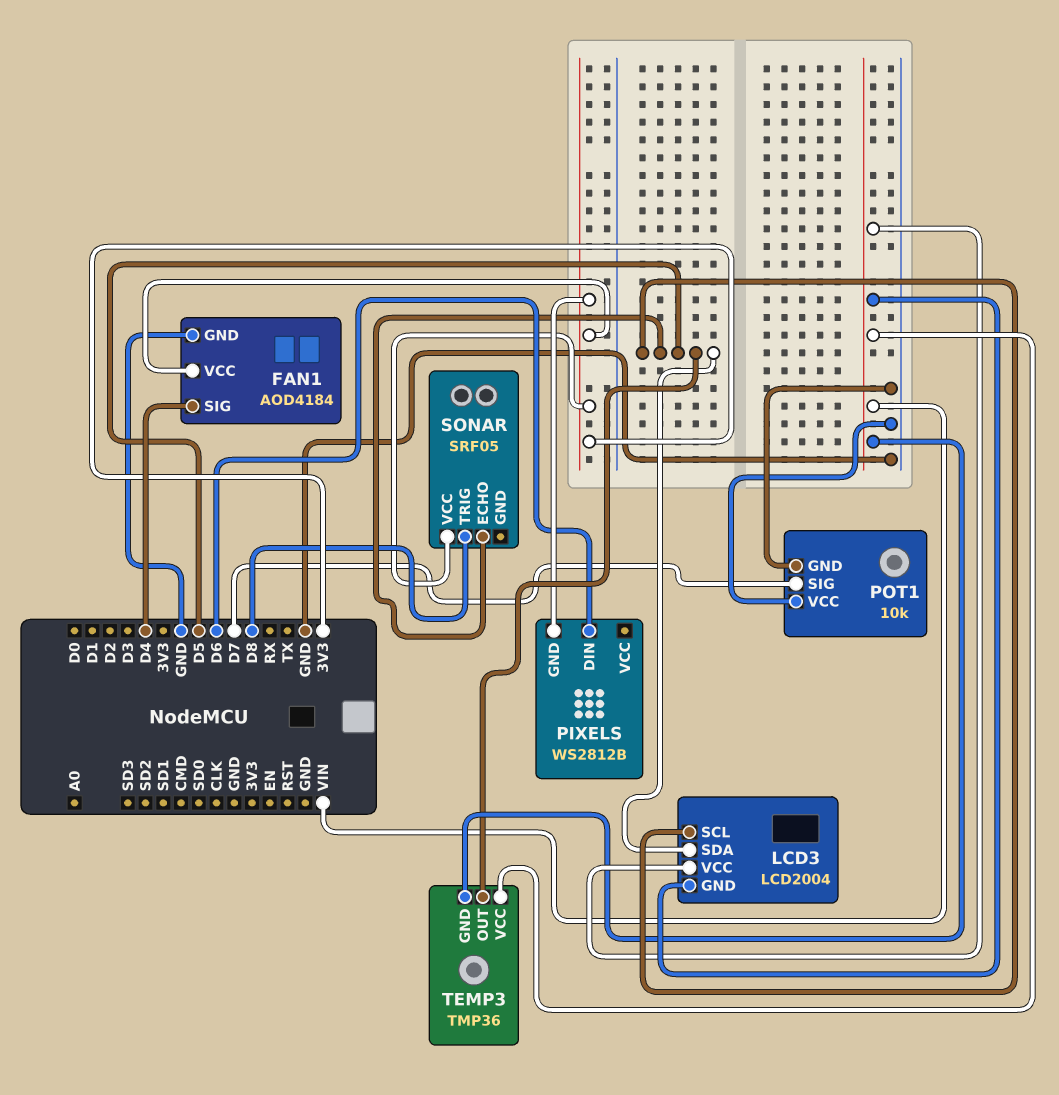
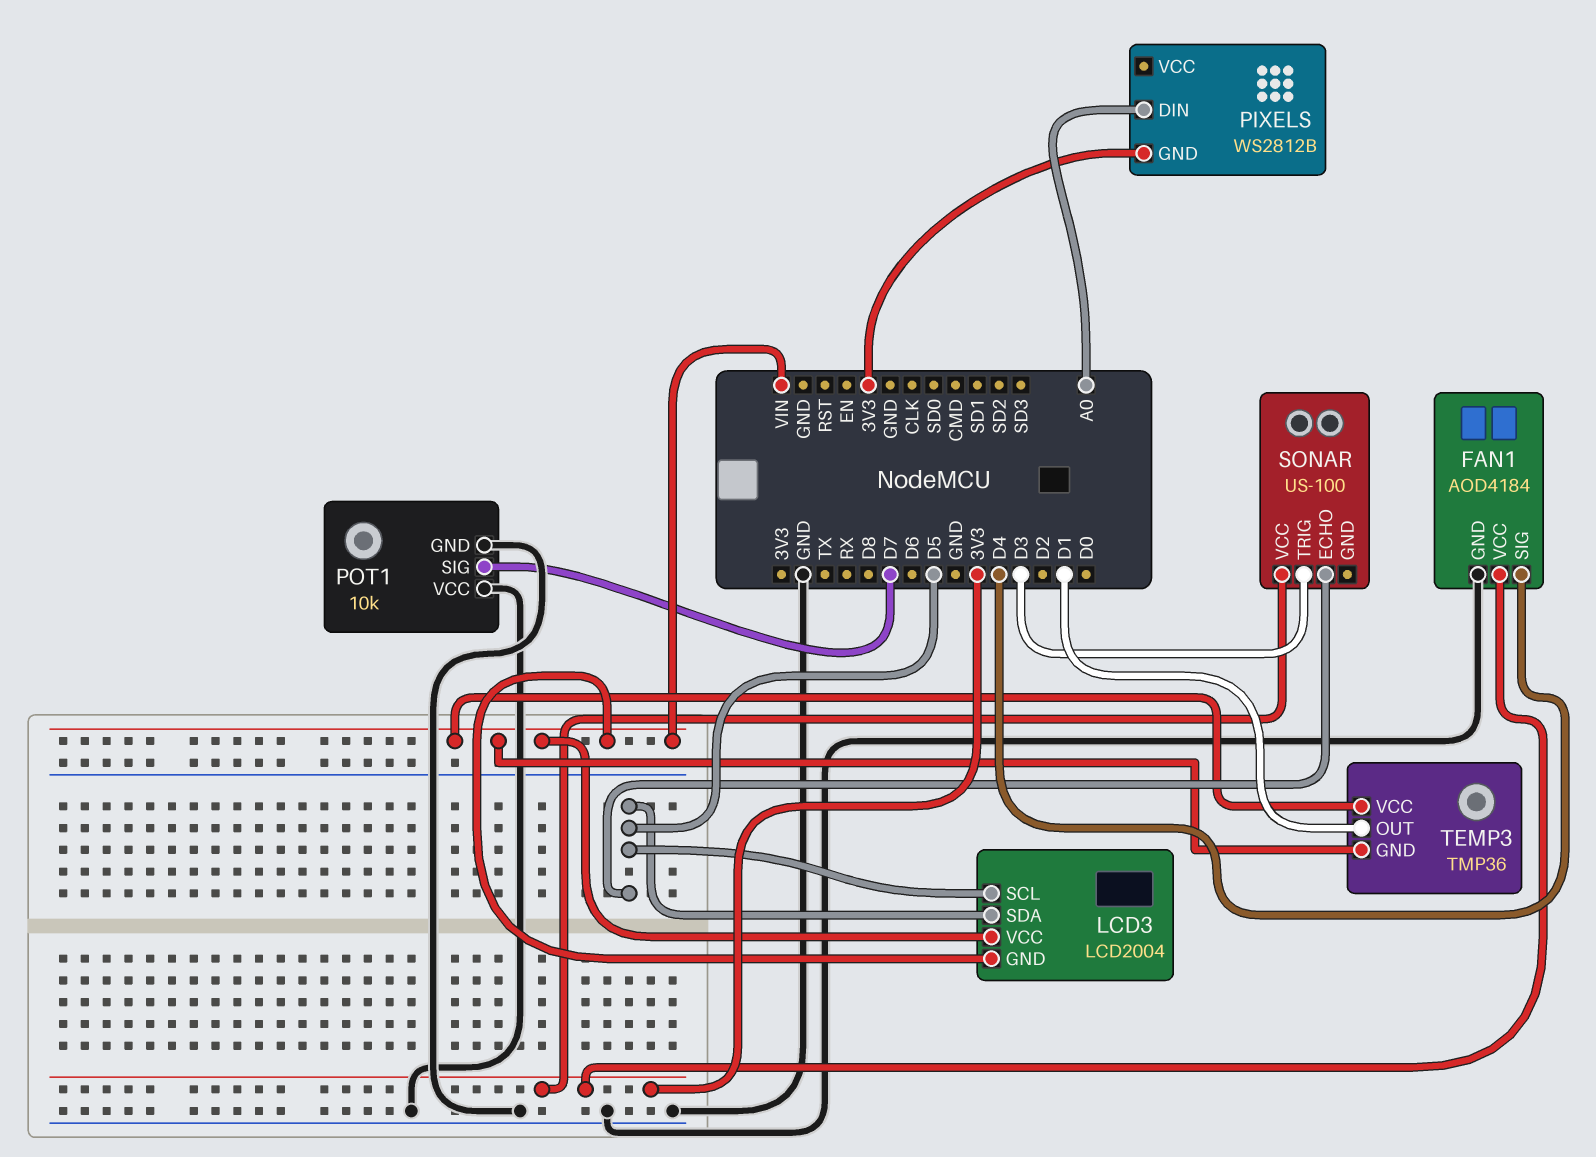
PIXELS pin DIN: D6 -> A0
SONAR: SRF05 -> US-100
SONAR pin TRIG: D8 -> D3
TEMP3 pin OUT: D5 -> D1

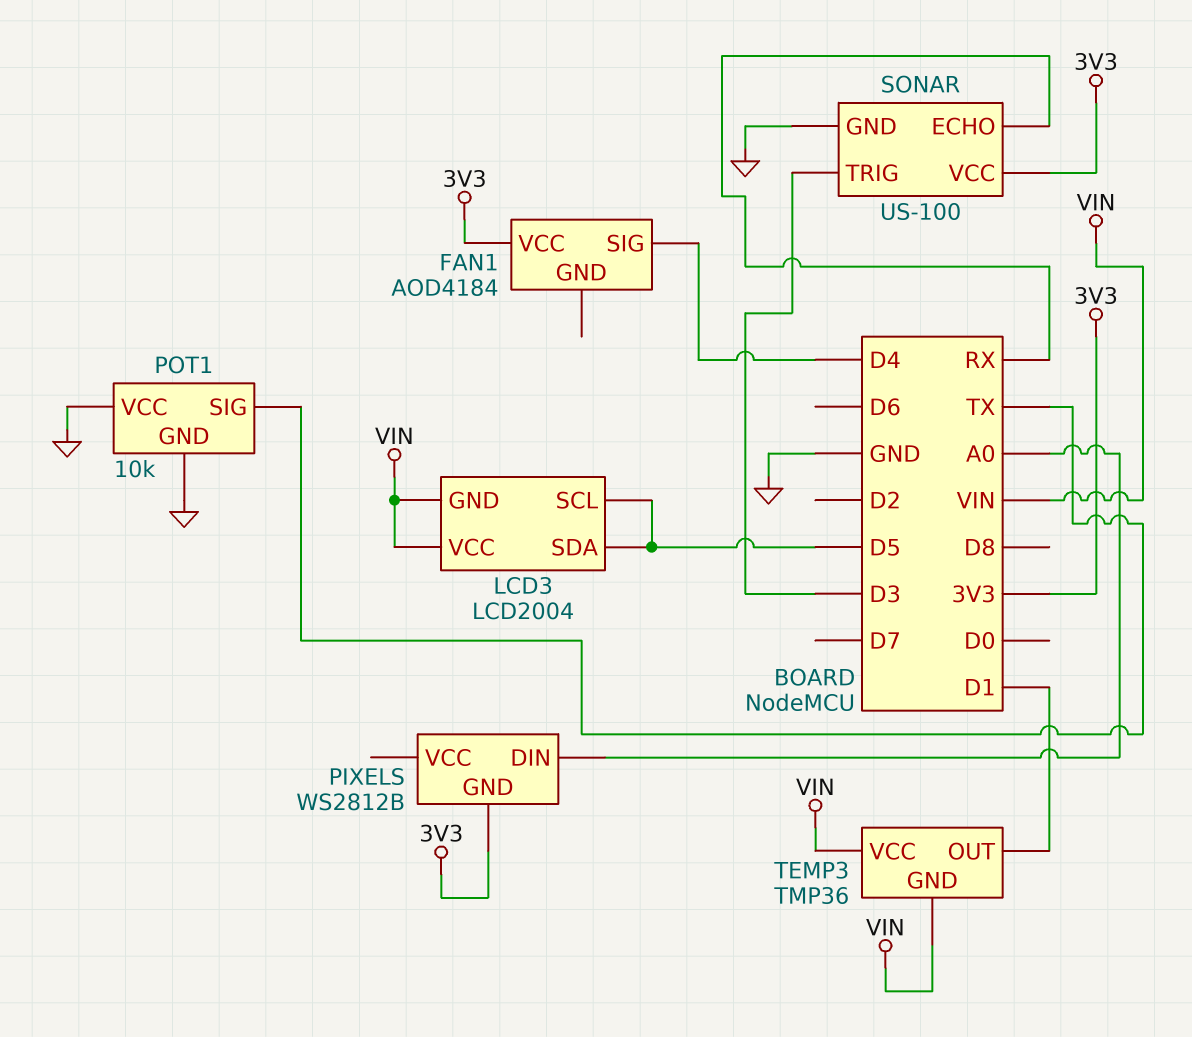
FAN1 pin GND: GND -> none
POT1 pin SIG: D7 -> TX
SONAR pin ECHO: D5 -> RX
SONAR pin GND: none -> GND

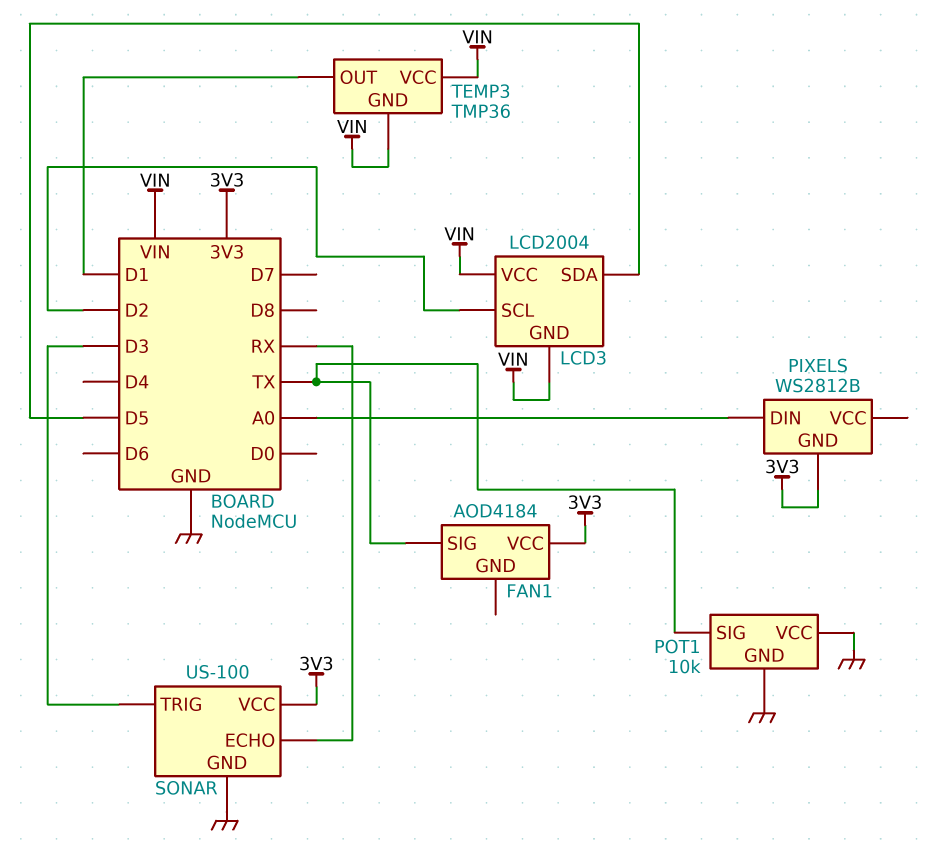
FAN1 pin SIG: D4 -> TX
LCD3 pin SCL: D5 -> D2

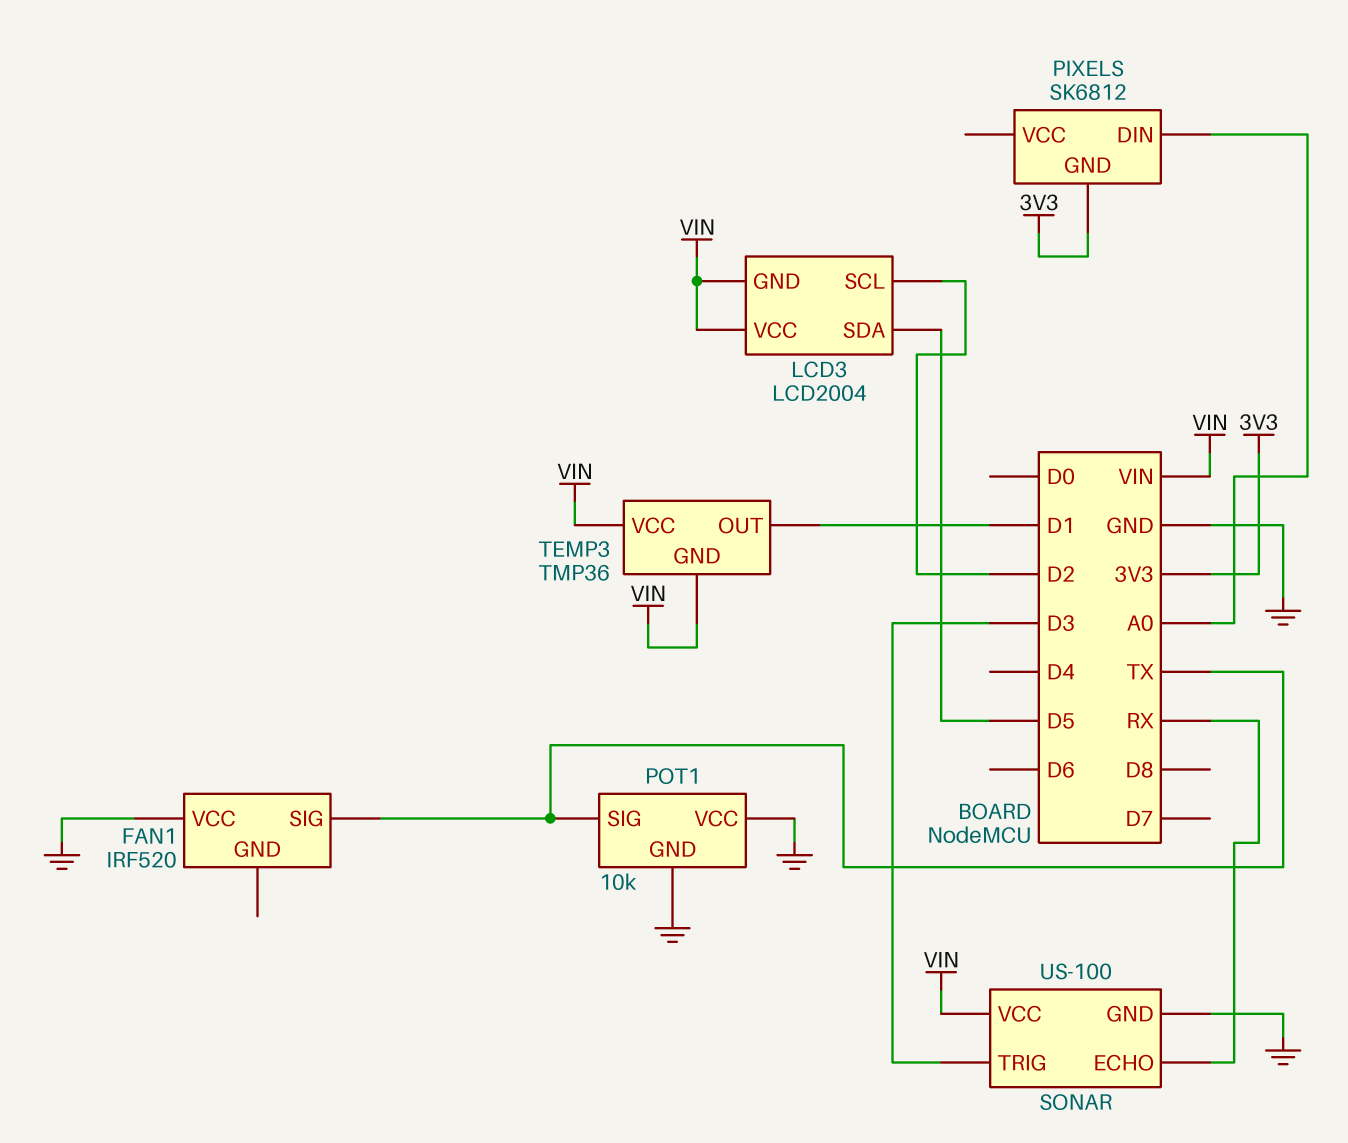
FAN1: AOD4184 -> IRF520
FAN1 pin VCC: 3V3 -> GND
PIXELS: WS2812B -> SK6812
SONAR pin VCC: 3V3 -> VIN

